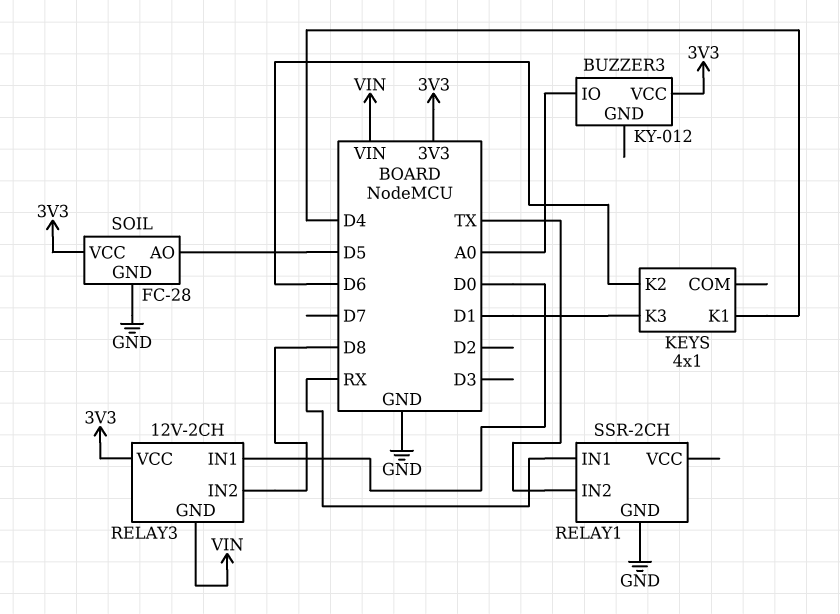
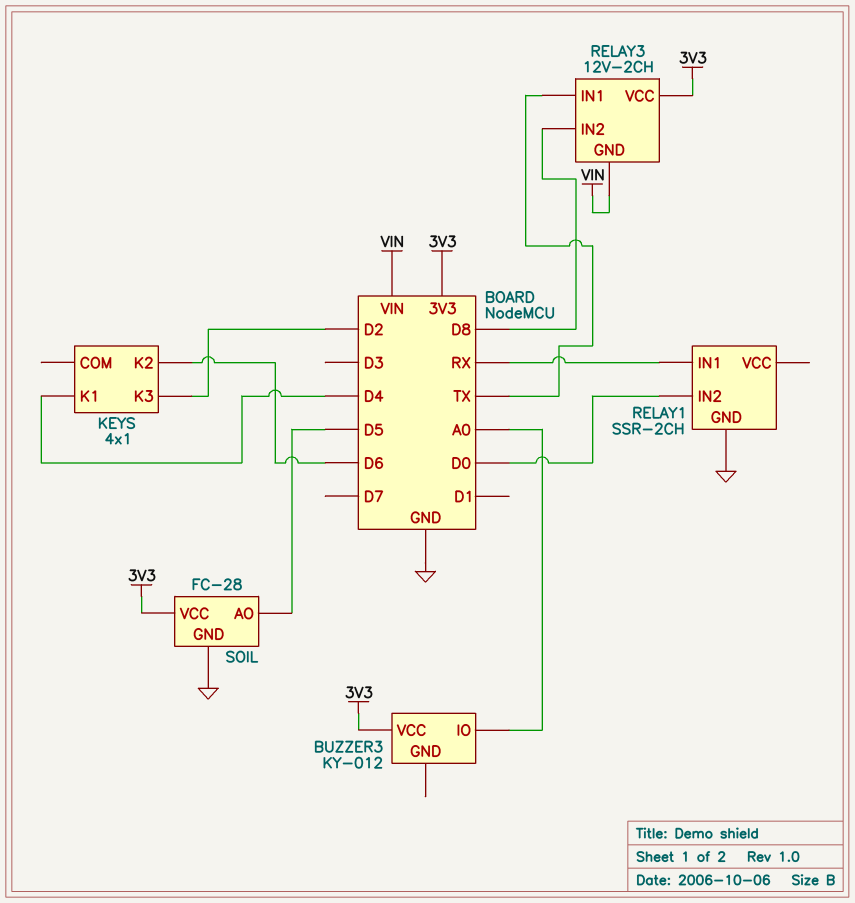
KEYS pin K3: D1 -> D2
RELAY1 pin IN2: TX -> D0
RELAY3 pin IN1: D0 -> TX

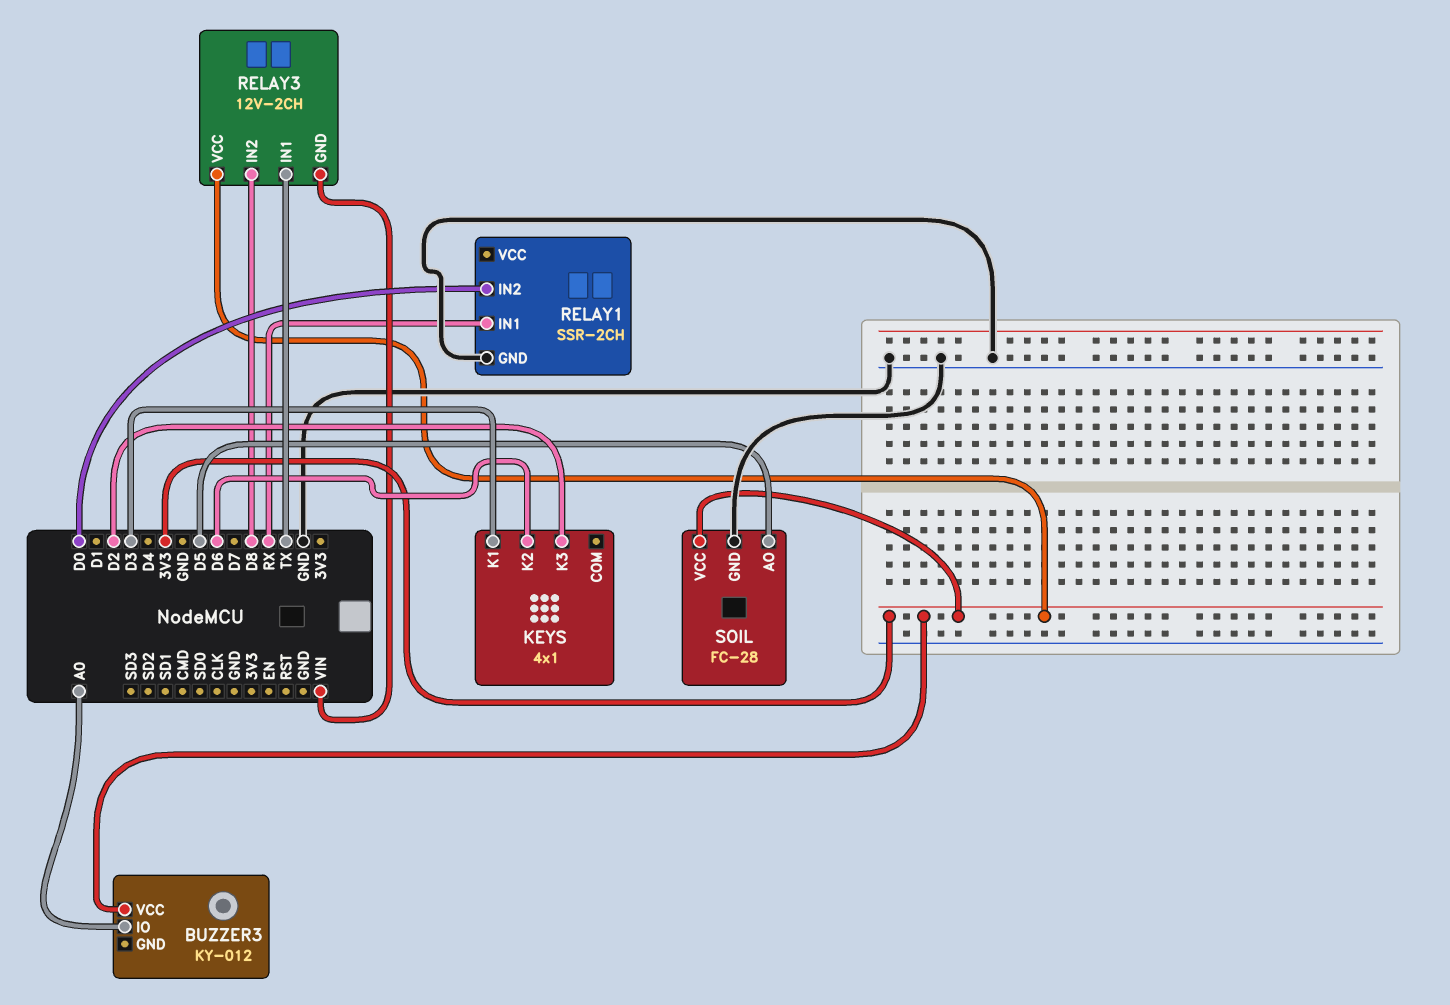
KEYS pin K1: D4 -> D3

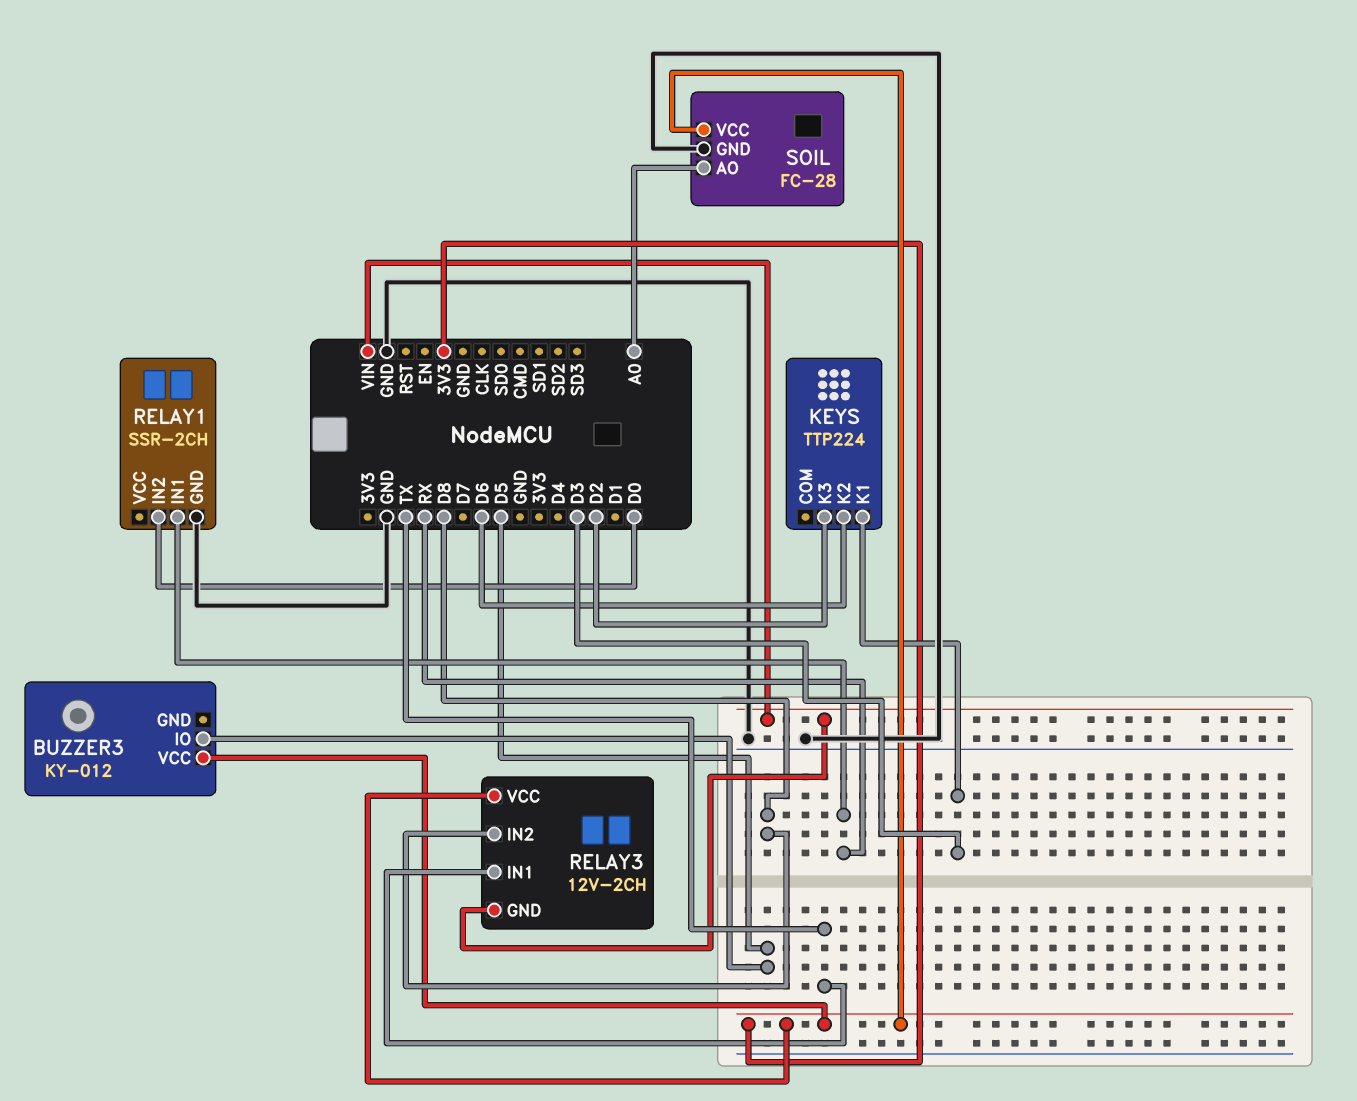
BUZZER3 pin IO: A0 -> D5
KEYS: 4x1 -> TTP224
SOIL pin AO: D5 -> A0

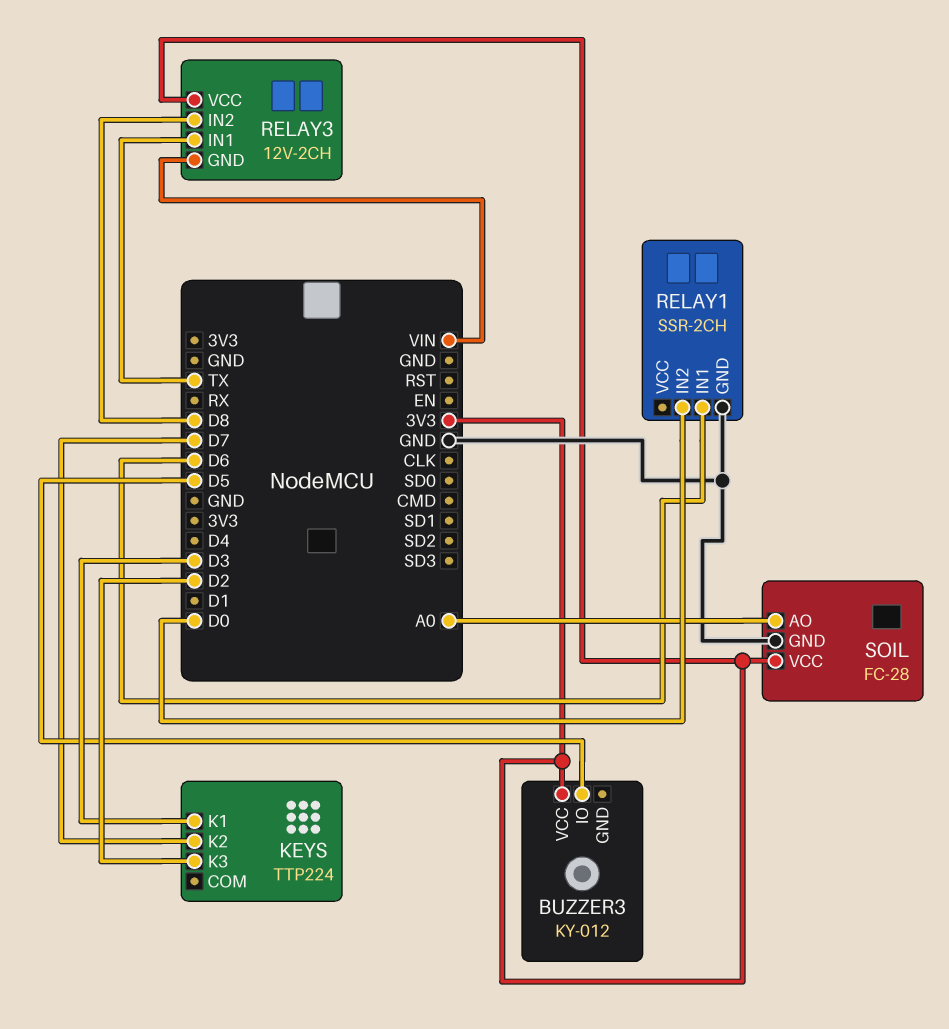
KEYS pin K2: D6 -> D7
RELAY1 pin IN1: RX -> D6

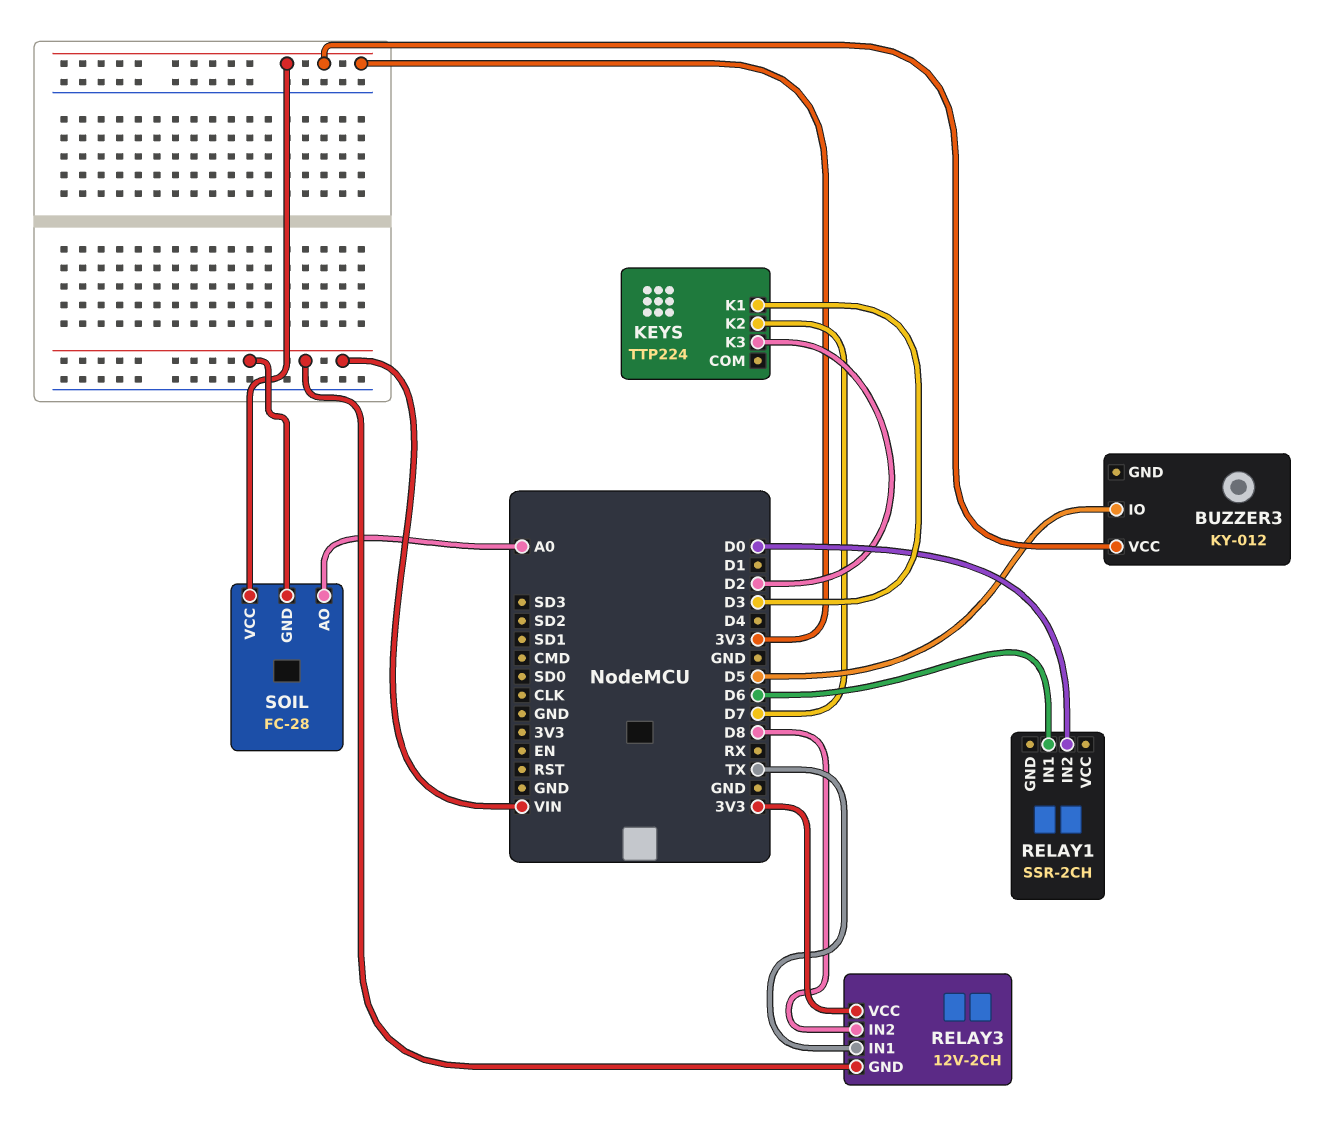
RELAY1 pin GND: GND -> none
SOIL pin GND: GND -> VIN

